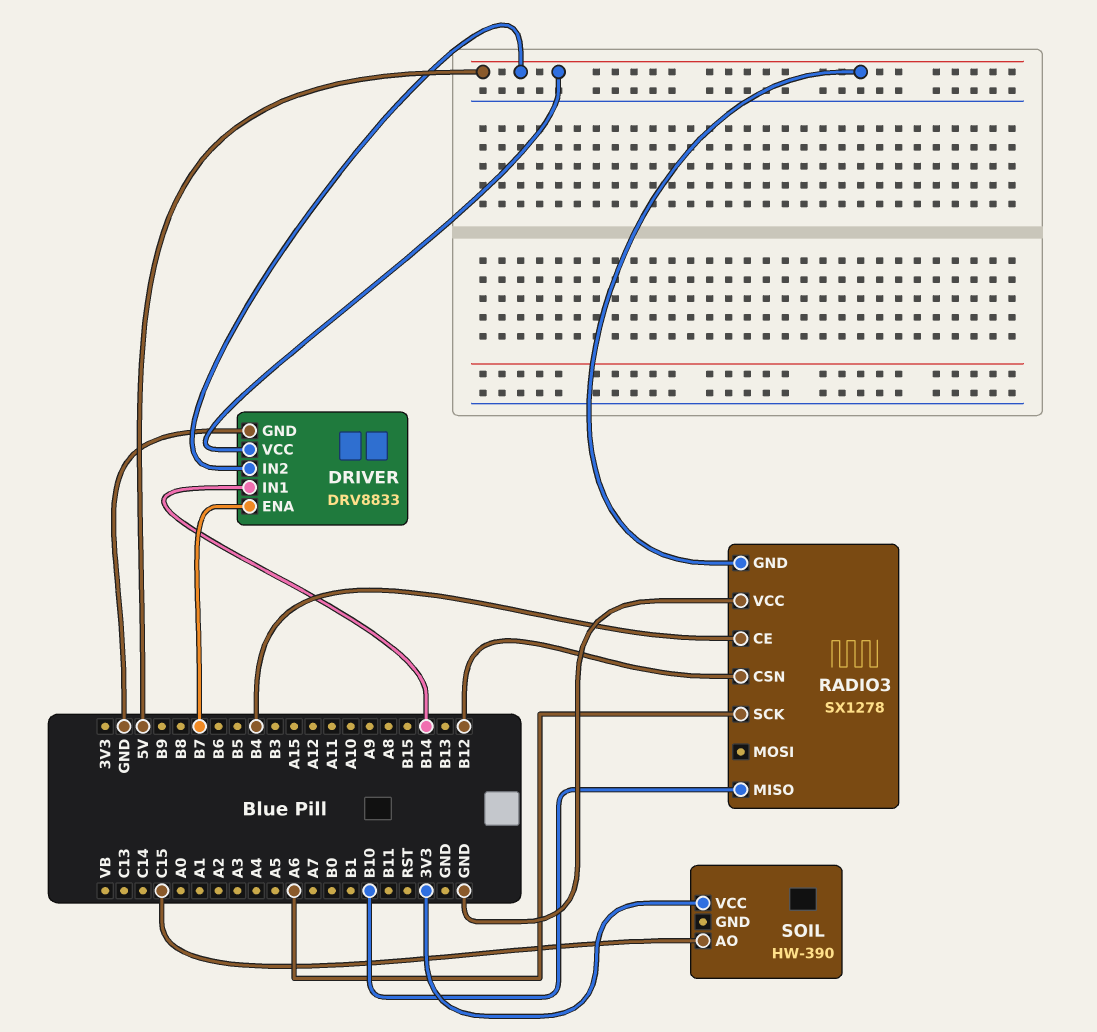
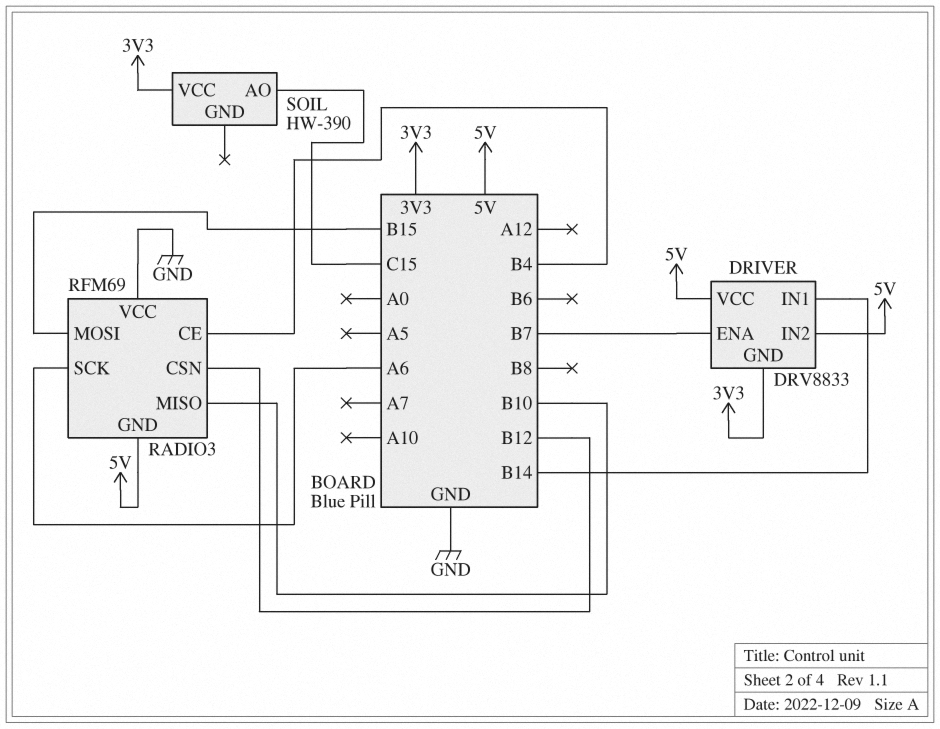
DRIVER pin GND: GND -> 3V3
RADIO3: SX1278 -> RFM69
RADIO3 pin MOSI: none -> B15

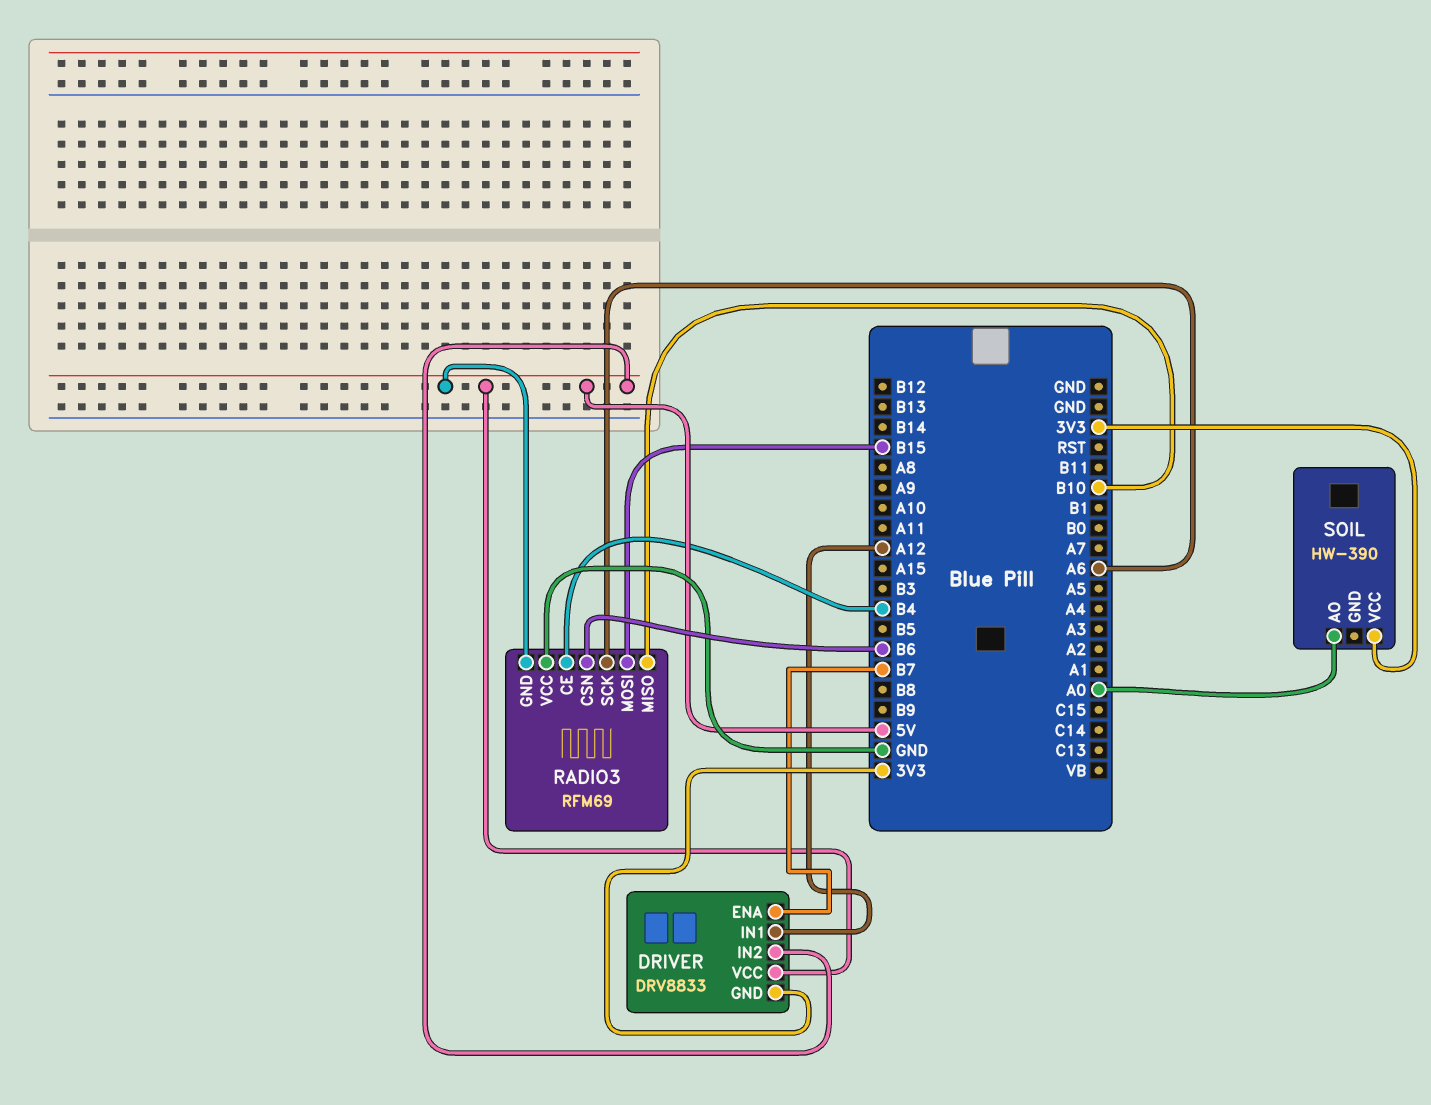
DRIVER pin IN1: B14 -> A12
RADIO3 pin CSN: B12 -> B6
SOIL pin AO: C15 -> A0

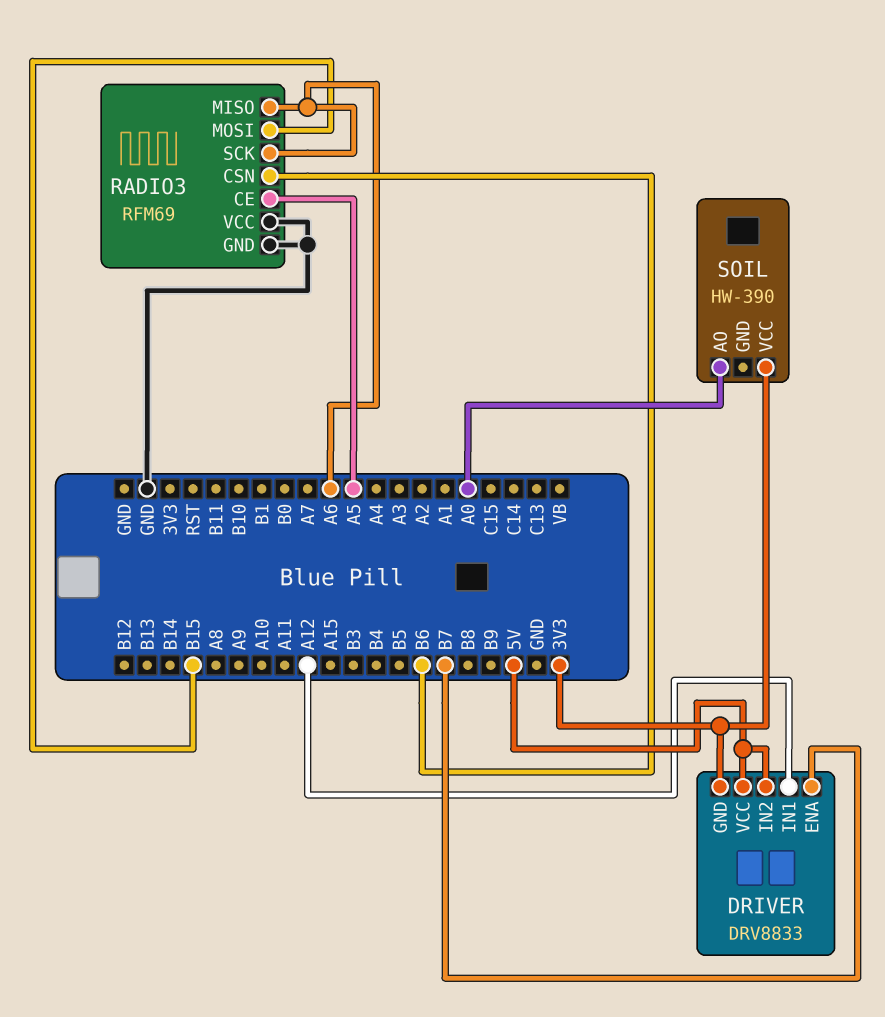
RADIO3 pin CE: B4 -> A5
RADIO3 pin GND: 5V -> GND
RADIO3 pin MISO: B10 -> A6

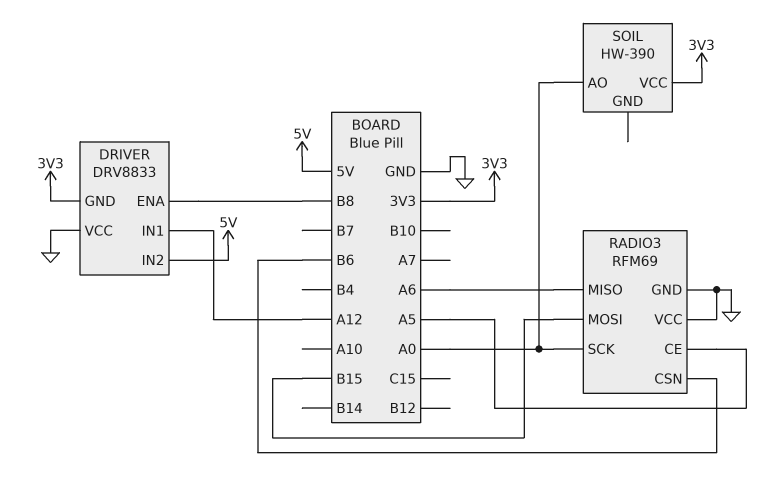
DRIVER pin ENA: B7 -> B8
DRIVER pin VCC: 5V -> GND
RADIO3 pin SCK: A6 -> A0

